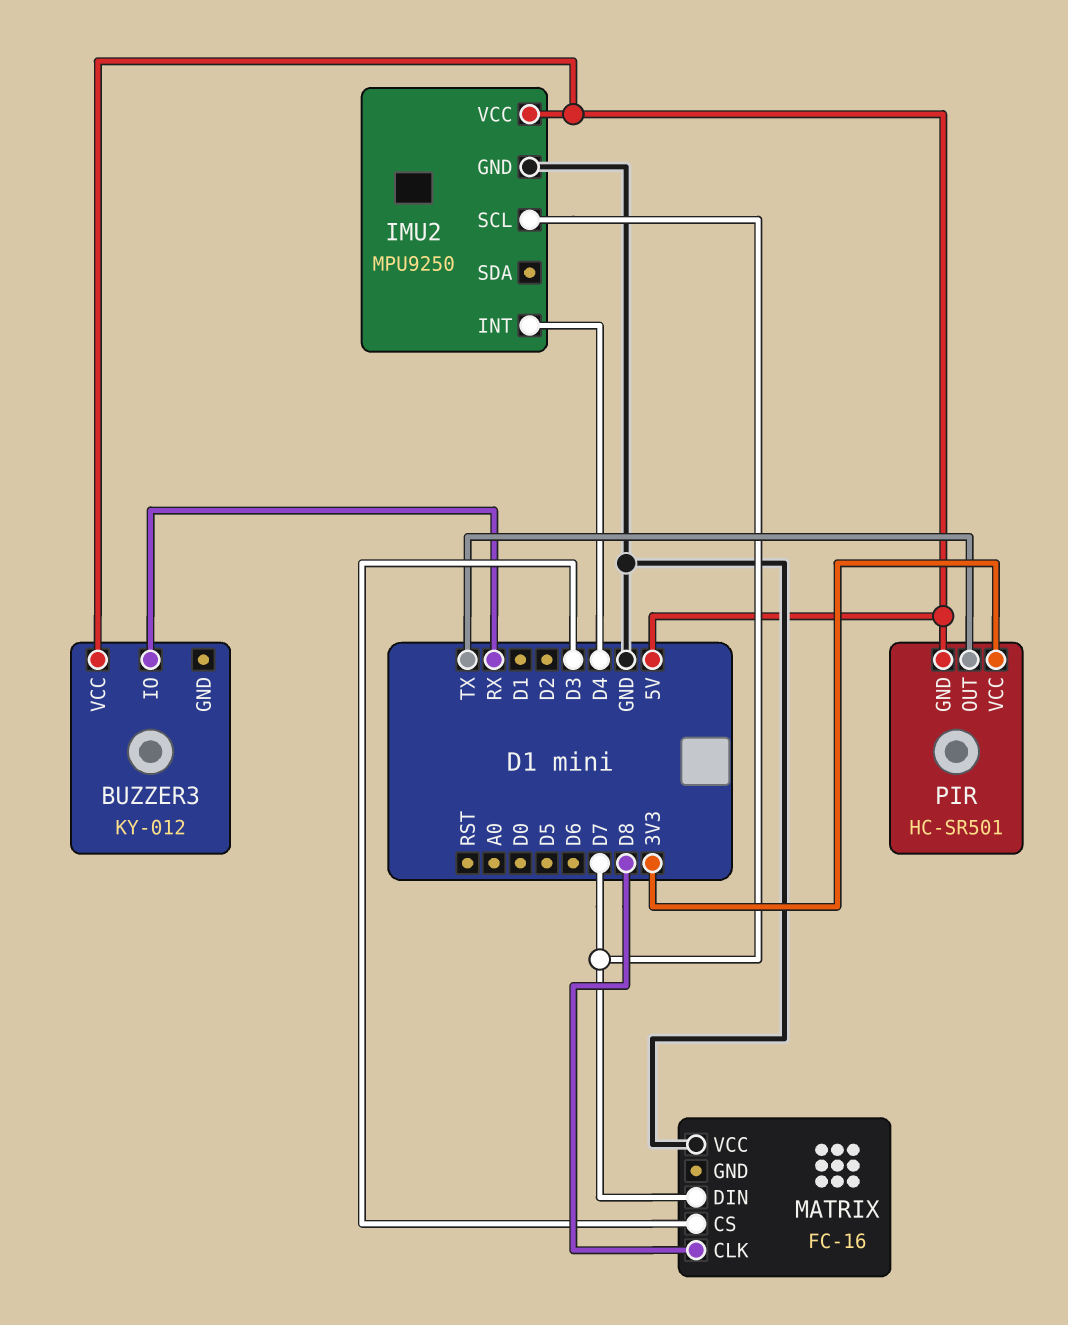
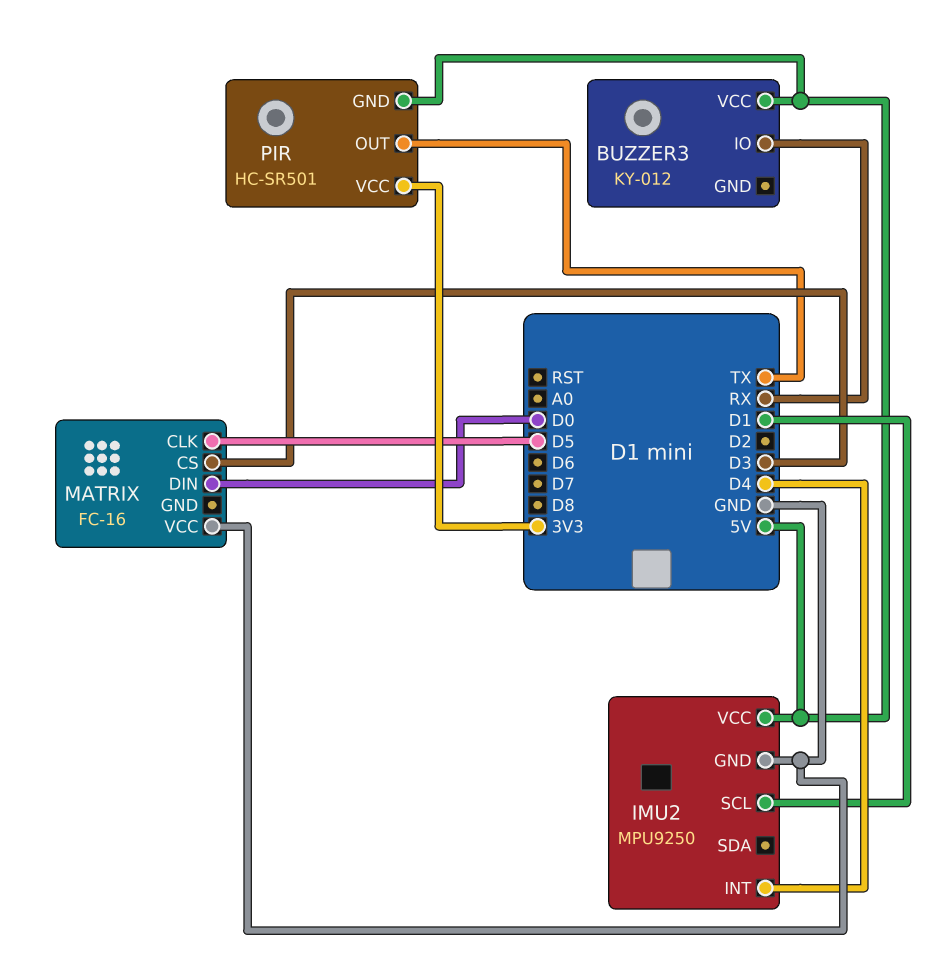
IMU2 pin SCL: D7 -> D1
MATRIX pin CLK: D8 -> D5
MATRIX pin DIN: D7 -> D0

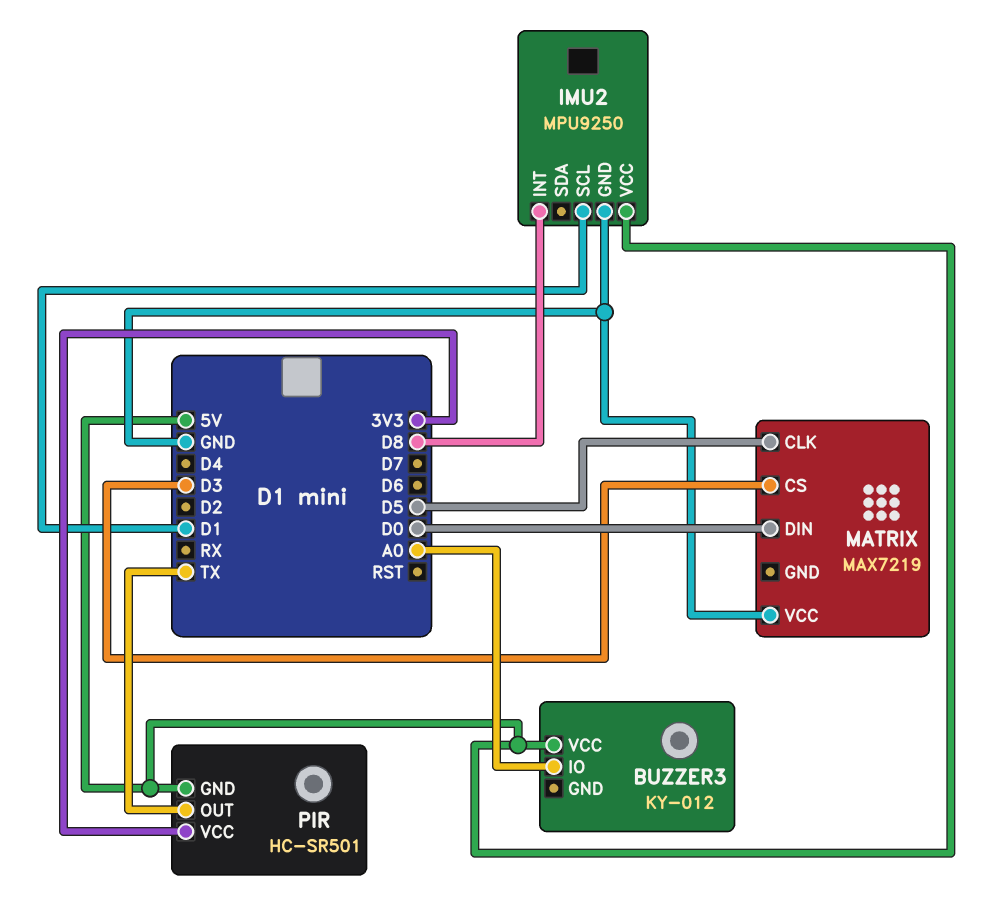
BUZZER3 pin IO: RX -> A0
IMU2 pin INT: D4 -> D8
MATRIX: FC-16 -> MAX7219

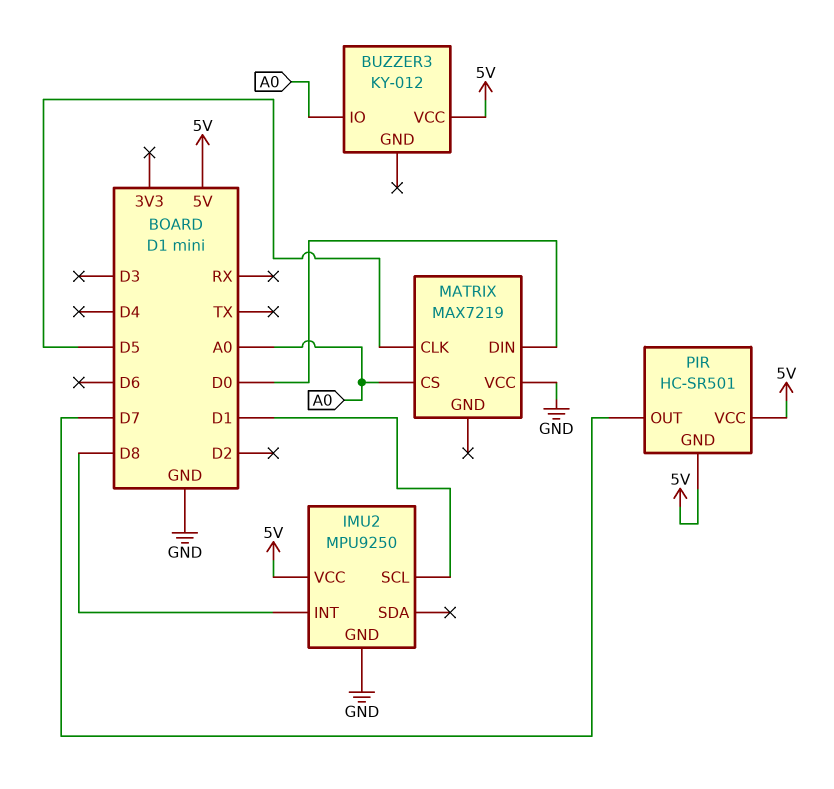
MATRIX pin CS: D3 -> A0
PIR pin OUT: TX -> D7
PIR pin VCC: 3V3 -> 5V

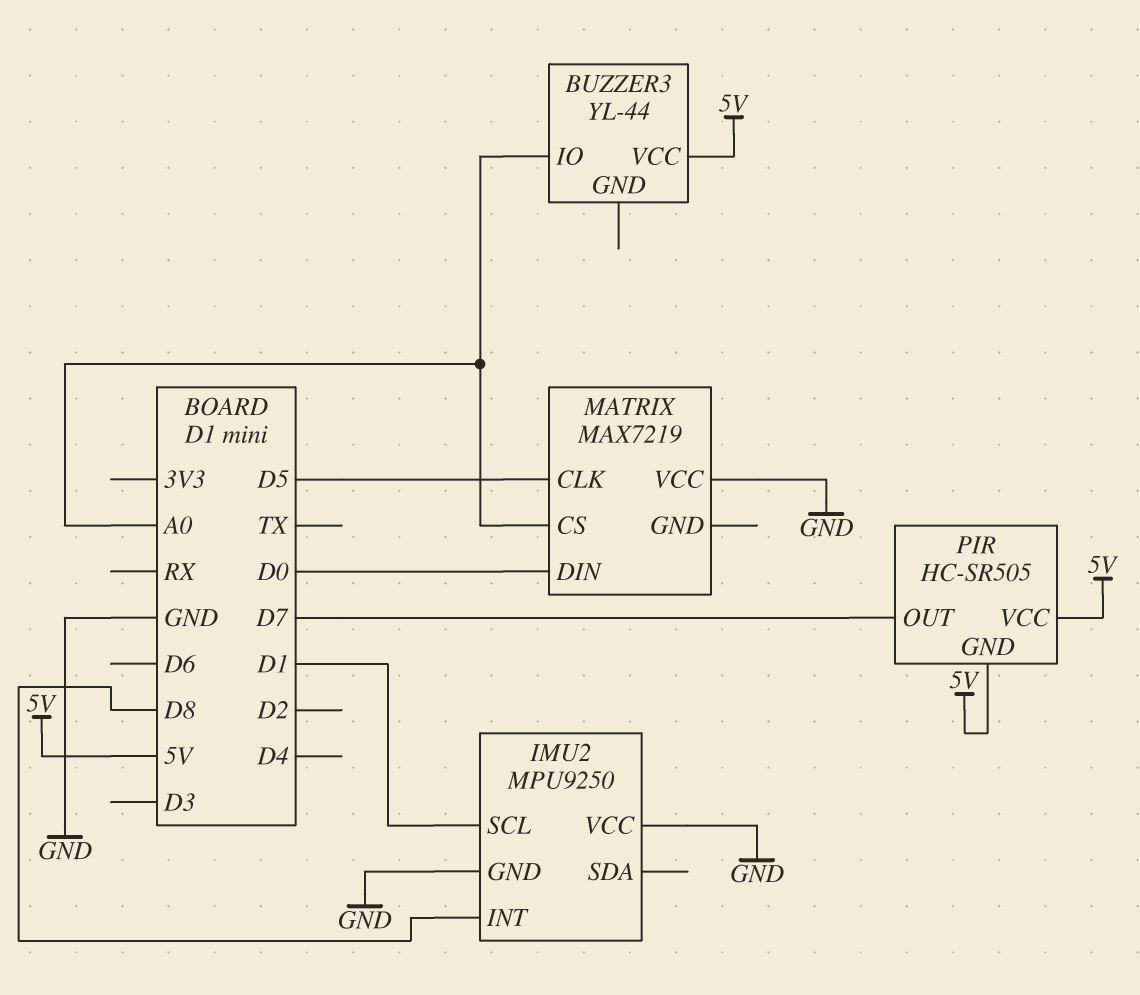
BUZZER3: KY-012 -> YL-44
IMU2 pin VCC: 5V -> GND
PIR: HC-SR501 -> HC-SR505

